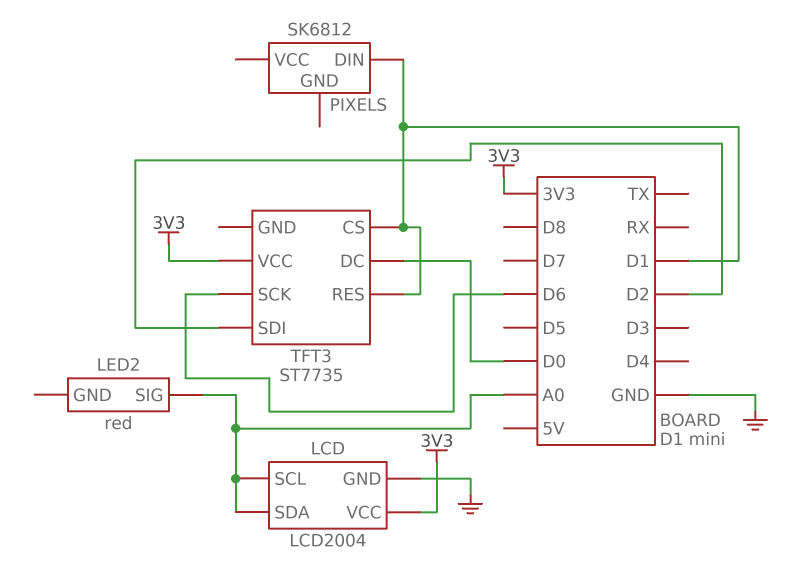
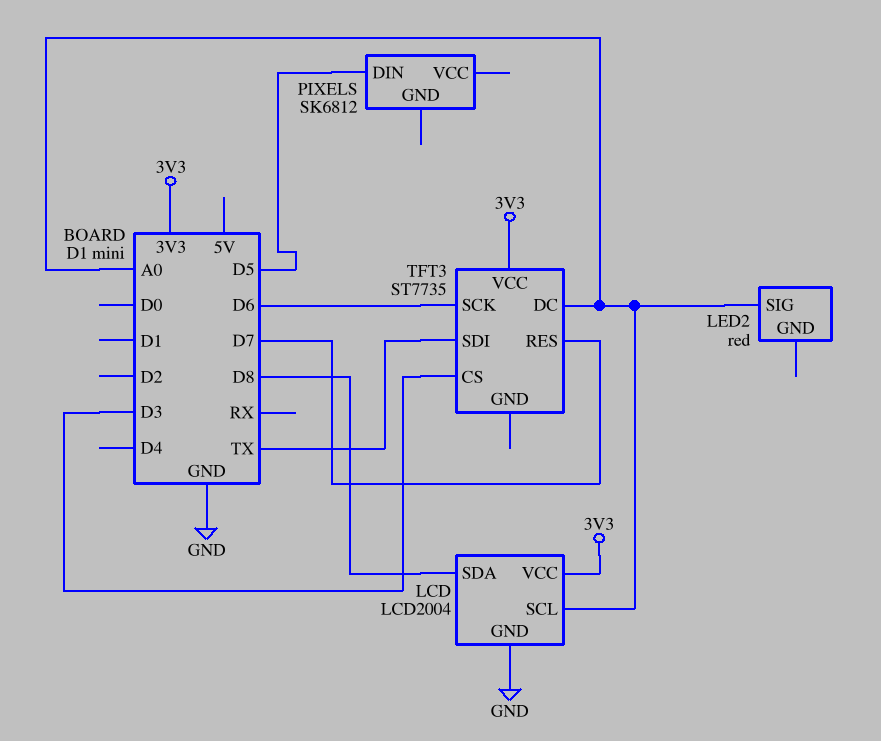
LCD pin SDA: A0 -> D8
PIXELS pin DIN: D1 -> D5
TFT3 pin CS: D1 -> D3
TFT3 pin DC: D0 -> A0
TFT3 pin RES: D1 -> D7
TFT3 pin SDI: D2 -> TX

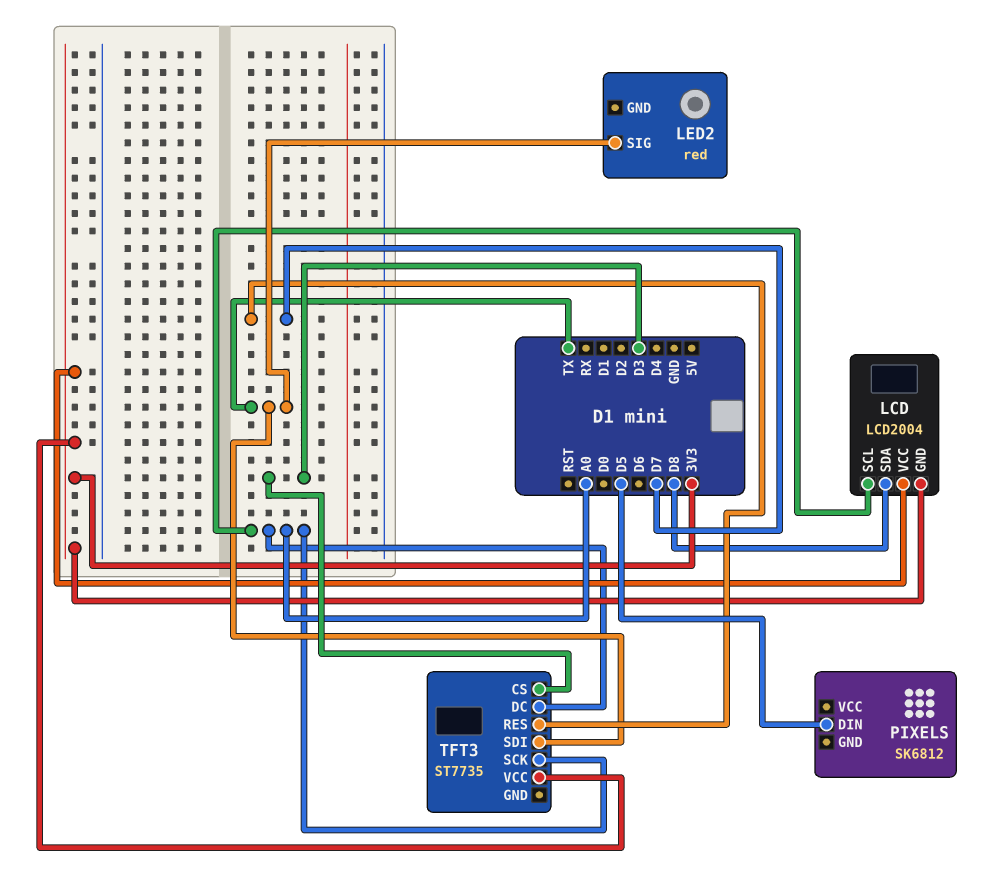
LCD pin GND: GND -> 3V3
LED2 pin SIG: A0 -> TX
TFT3 pin SCK: D6 -> A0

